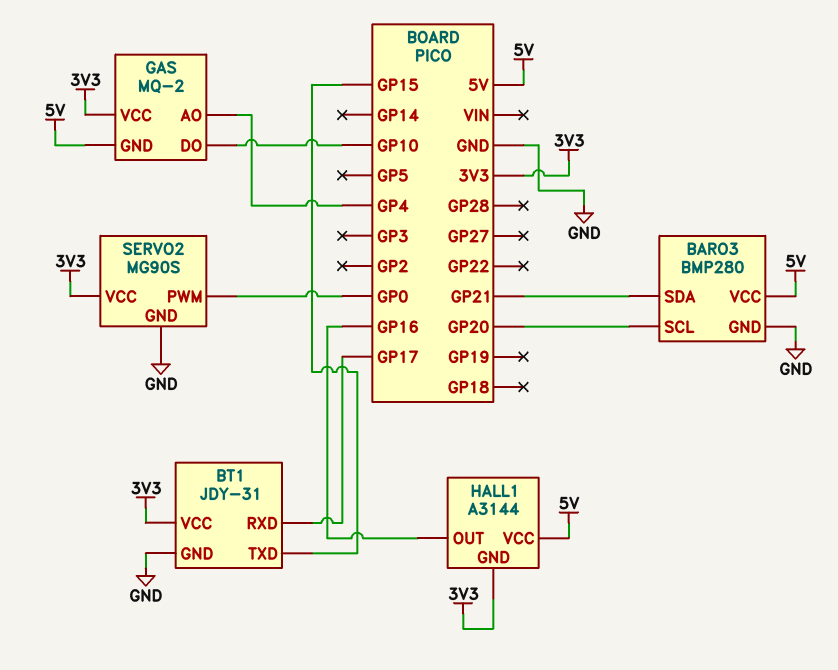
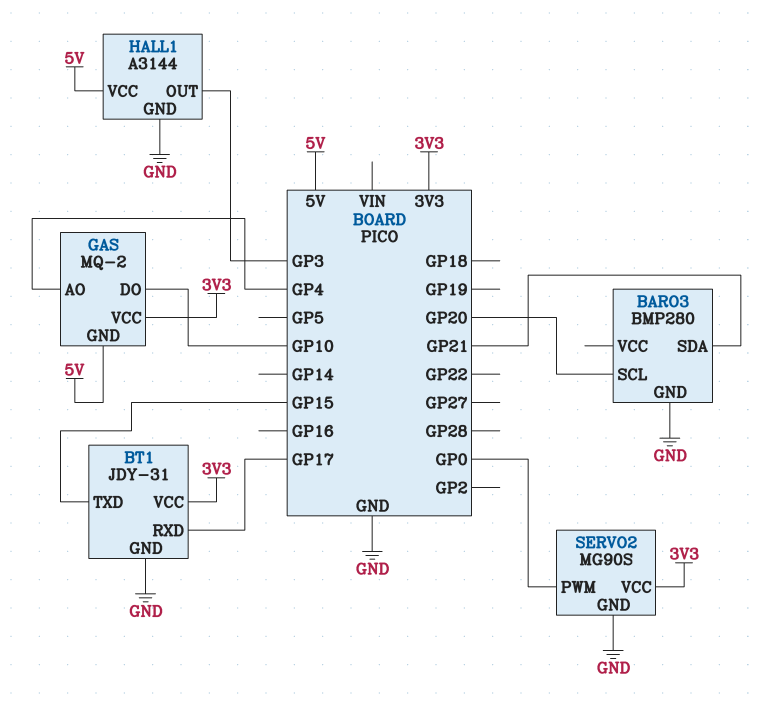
BARO3 pin VCC: 5V -> none
HALL1 pin GND: 3V3 -> GND
HALL1 pin OUT: GP16 -> GP3

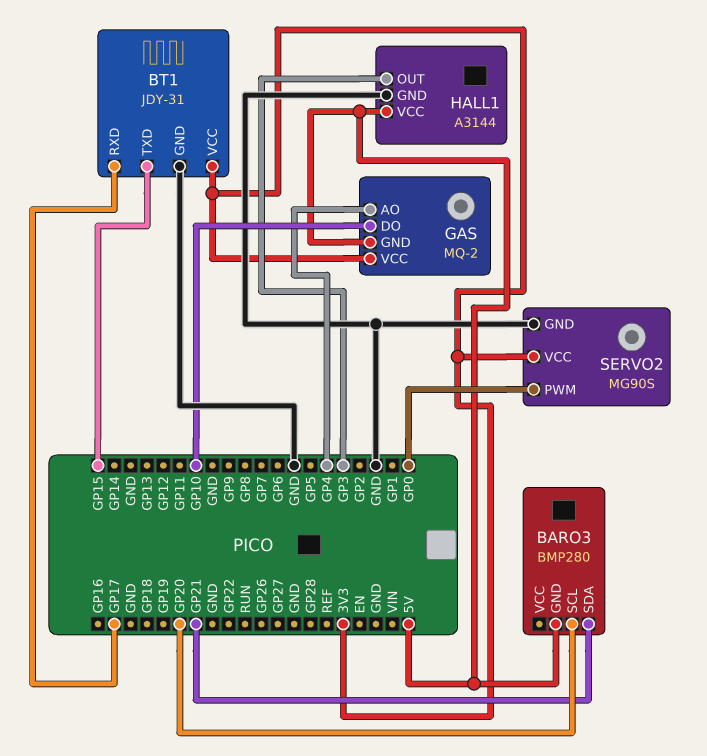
BARO3 pin GND: GND -> 5V

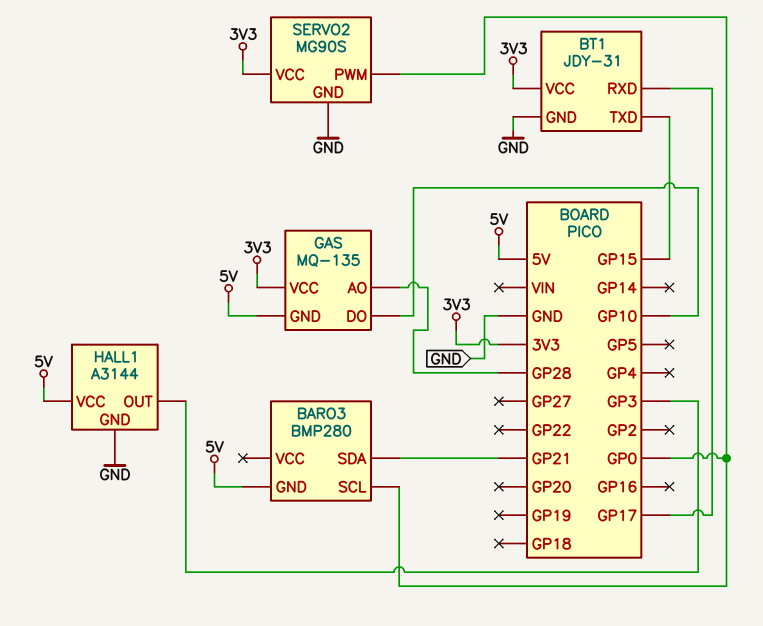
BARO3 pin SCL: GP20 -> GP0
GAS: MQ-2 -> MQ-135
GAS pin AO: GP4 -> GP28

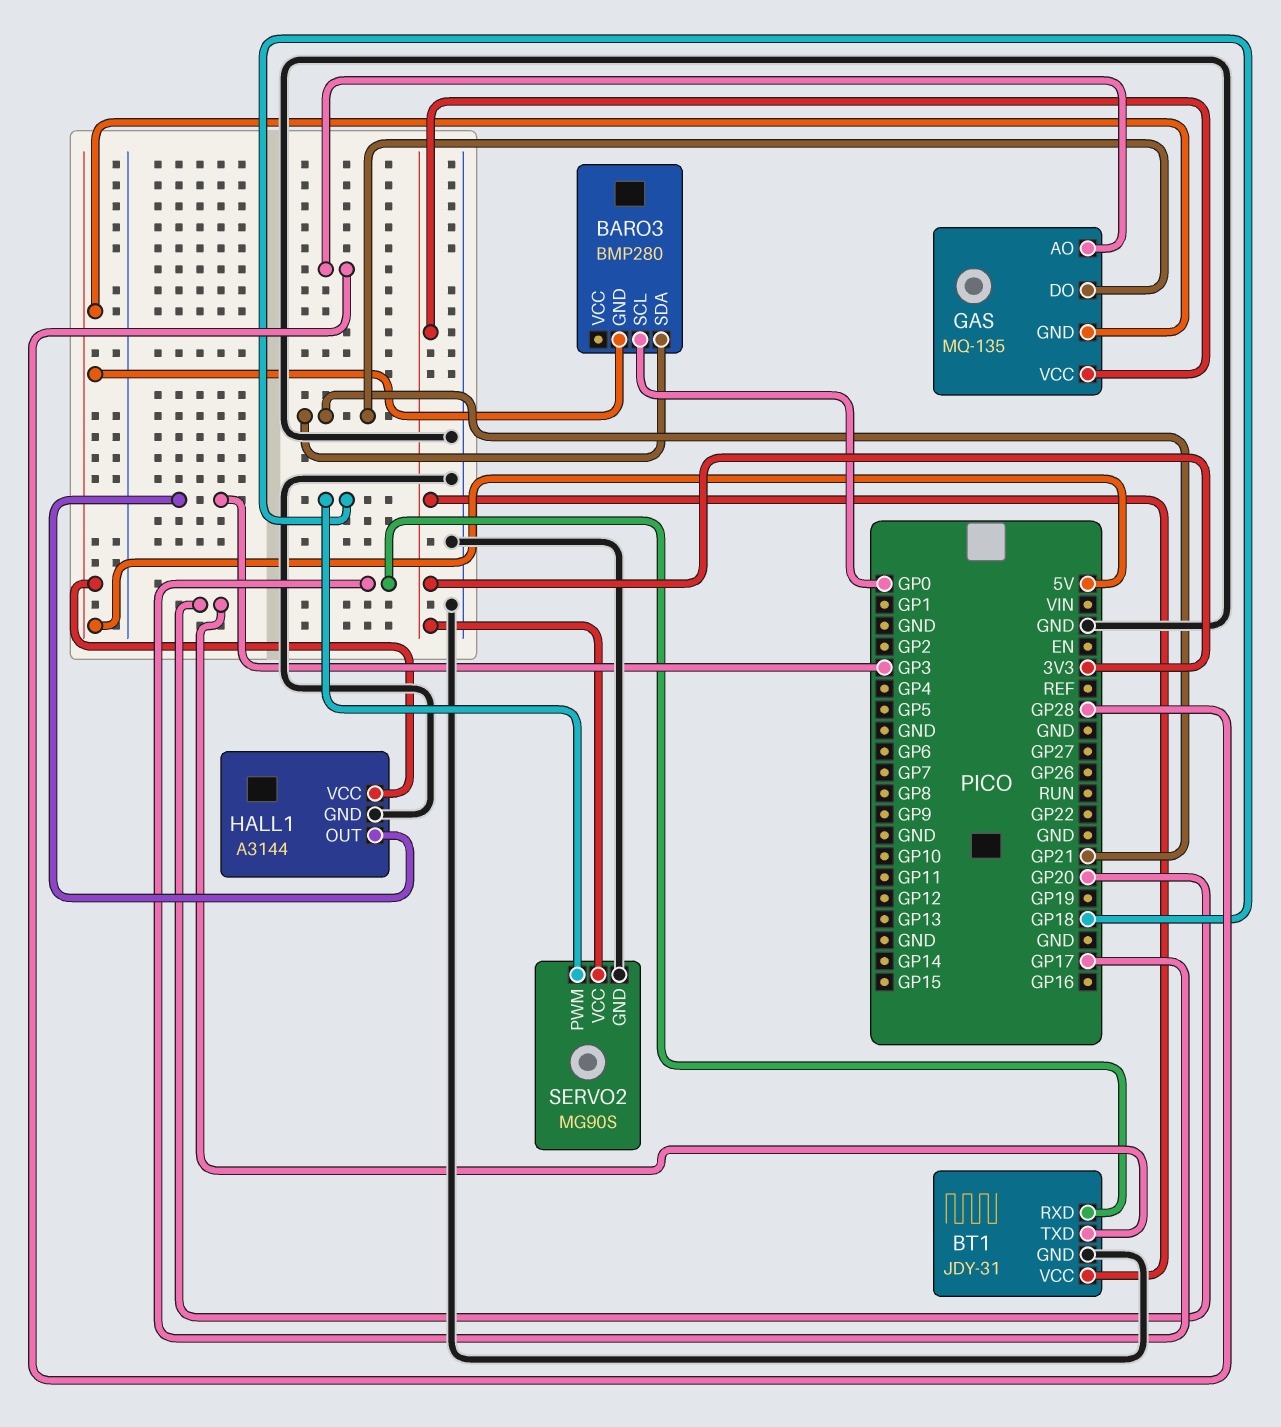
BT1 pin TXD: GP15 -> GP20
GAS pin DO: GP10 -> GP21
SERVO2 pin PWM: GP0 -> GP18

